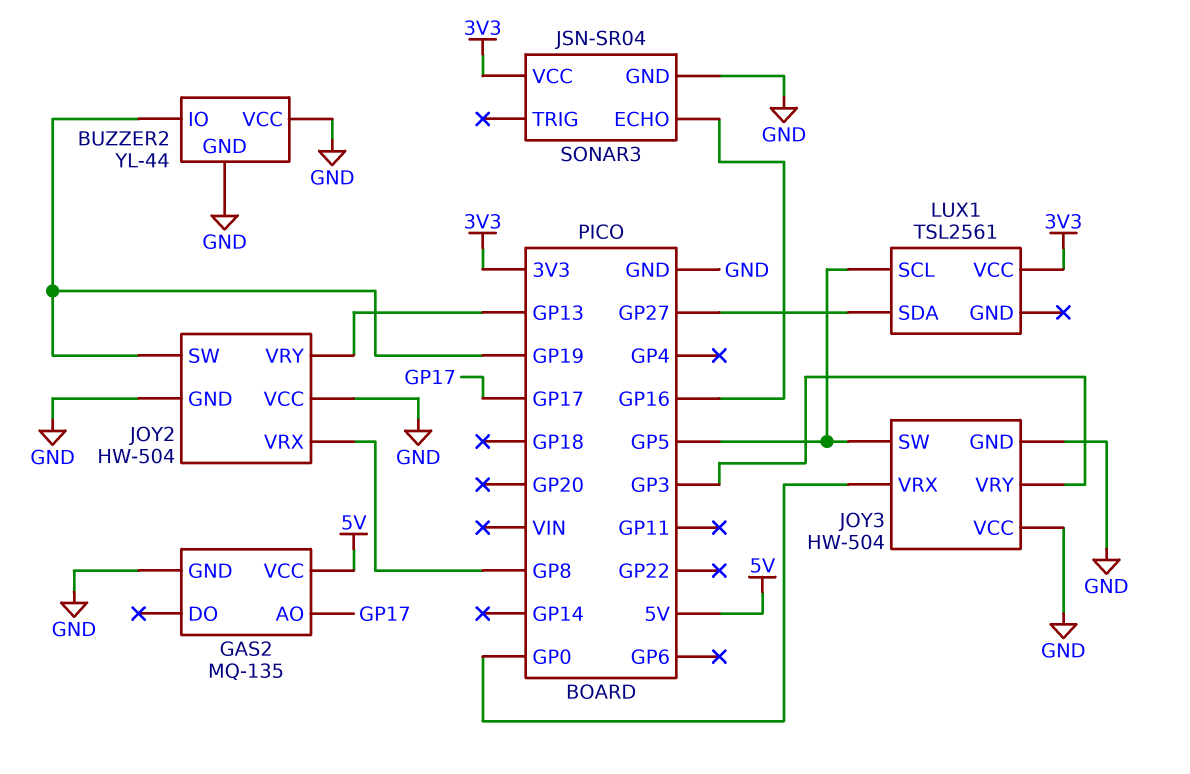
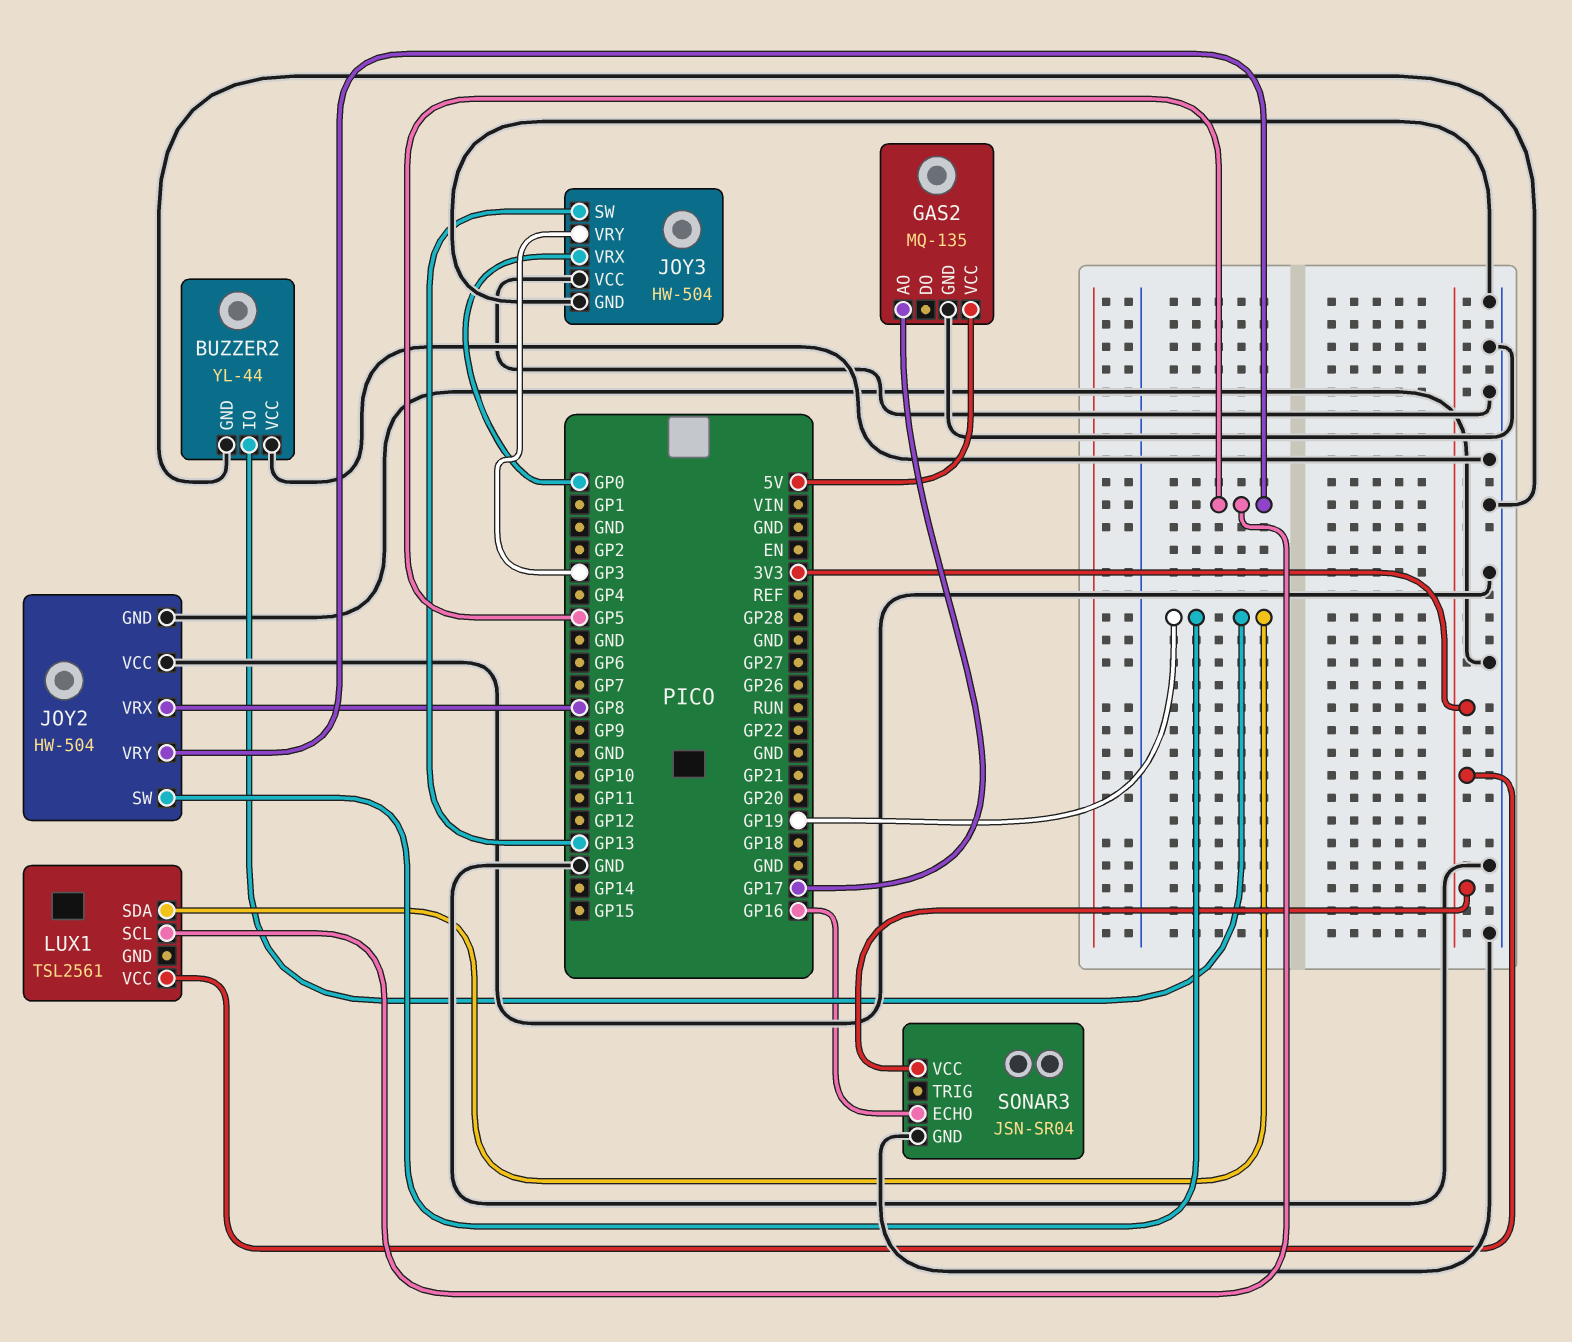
JOY2 pin VRY: GP13 -> GP5
JOY3 pin SW: GP5 -> GP13
LUX1 pin SDA: GP27 -> GP19

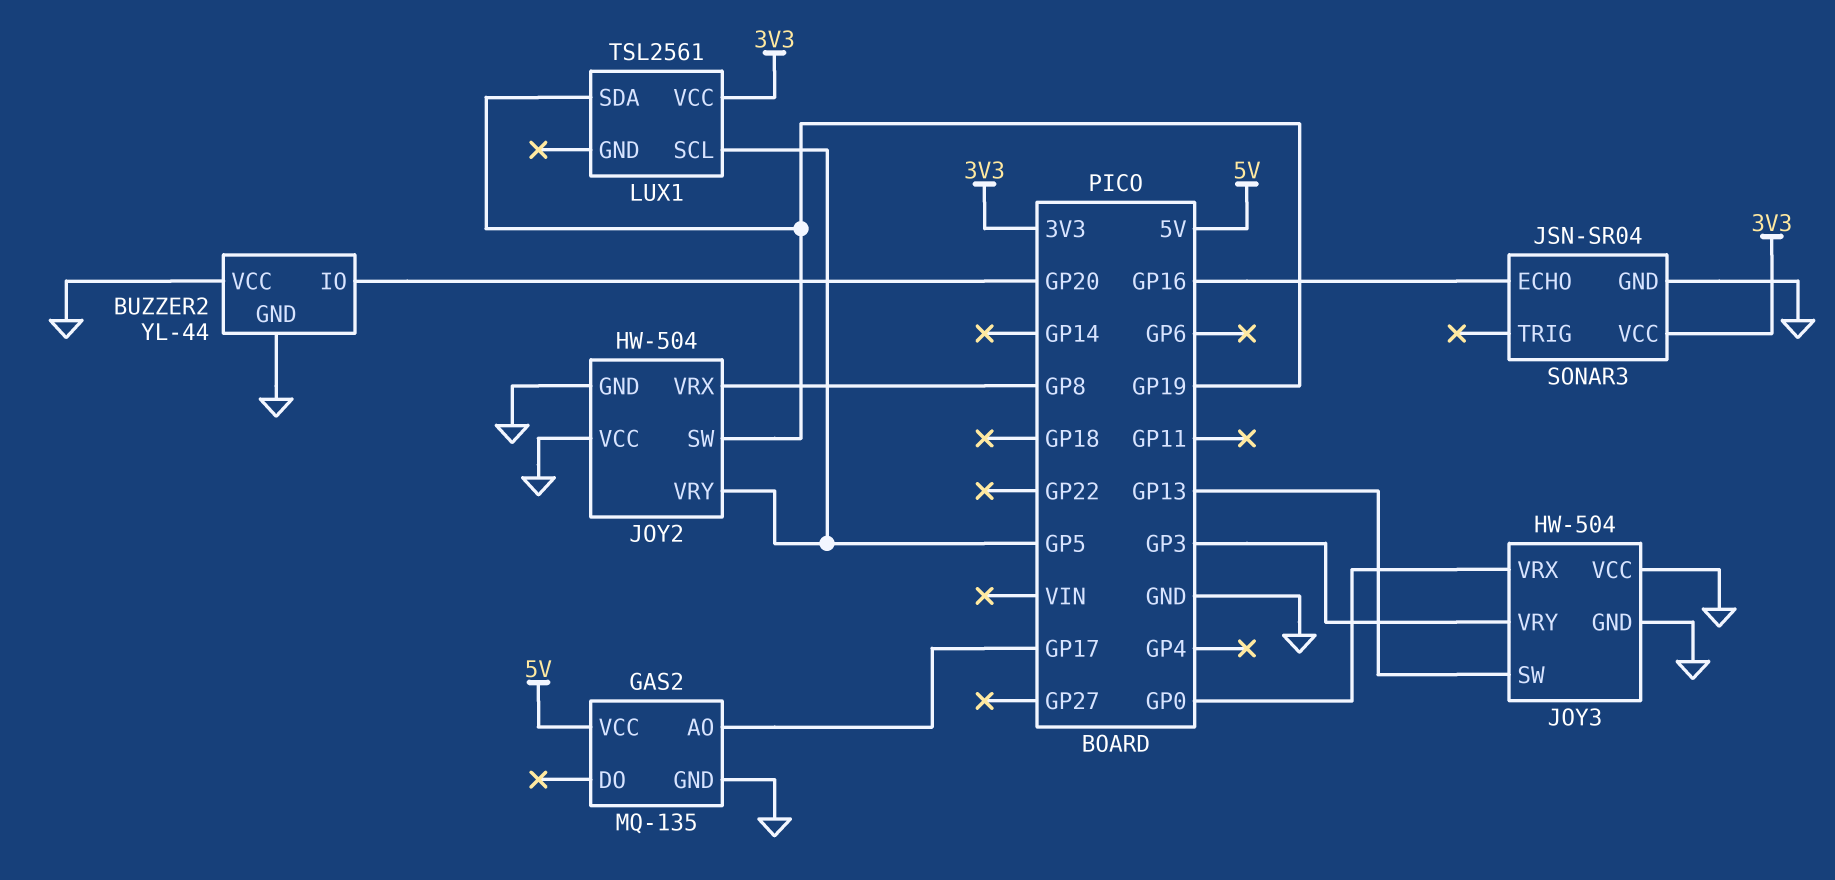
BUZZER2 pin IO: GP19 -> GP20

